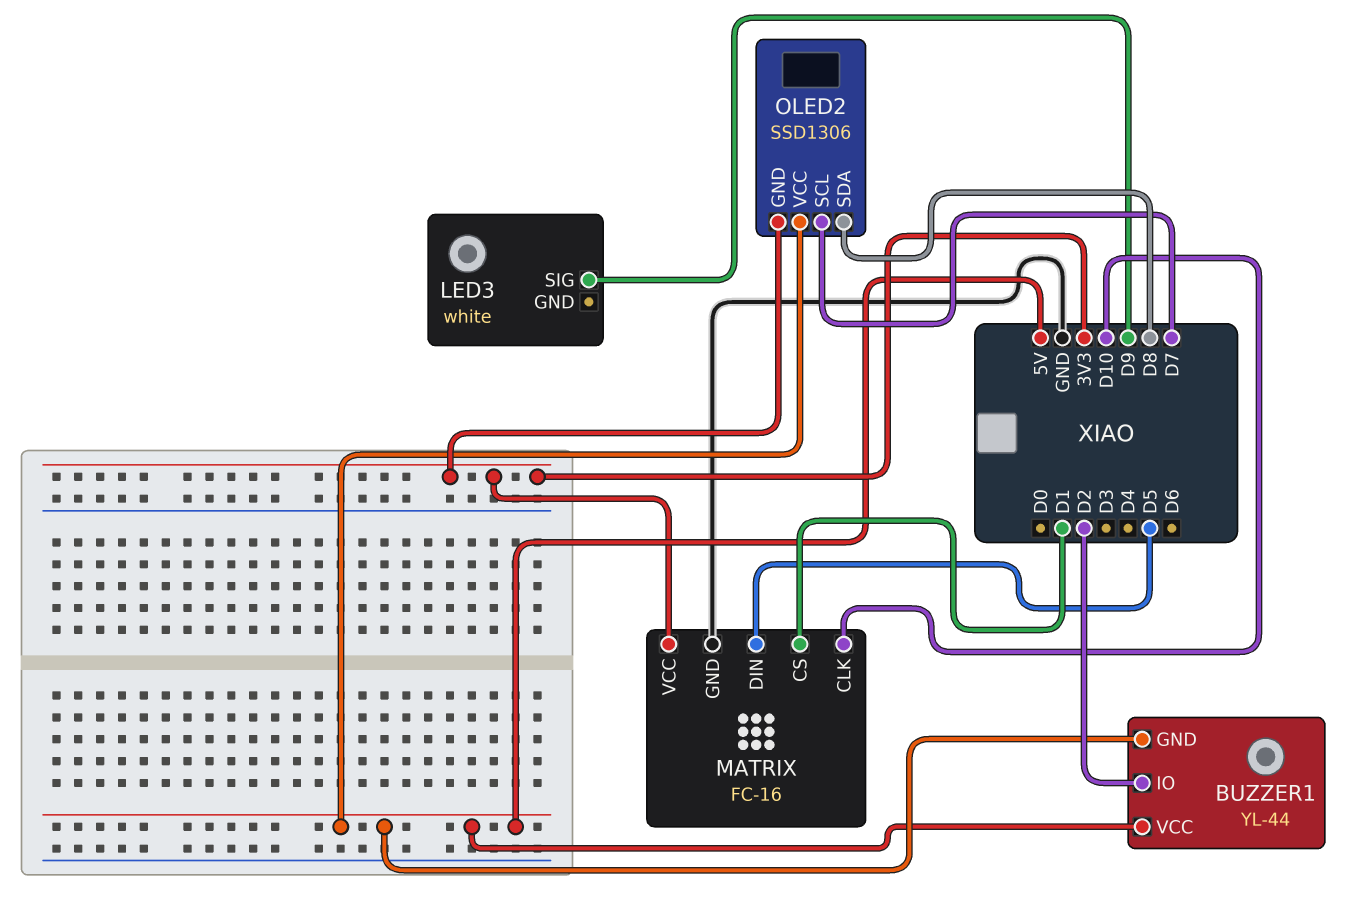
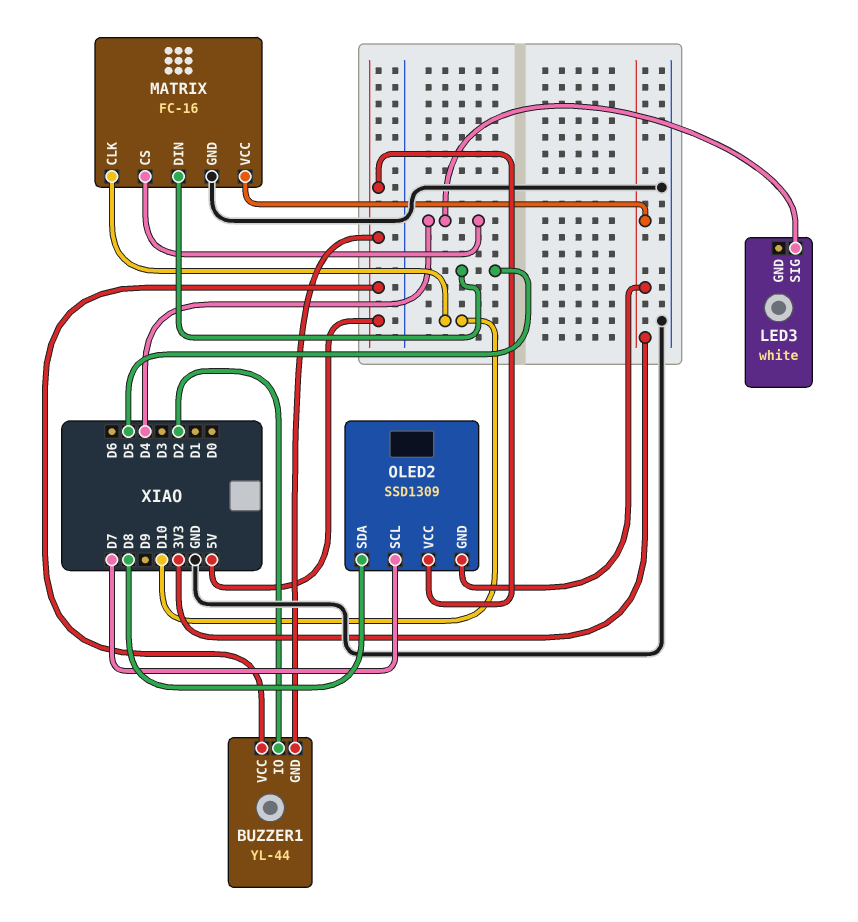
LED3 pin SIG: D9 -> D4
MATRIX pin CS: D1 -> D4
OLED2: SSD1306 -> SSD1309

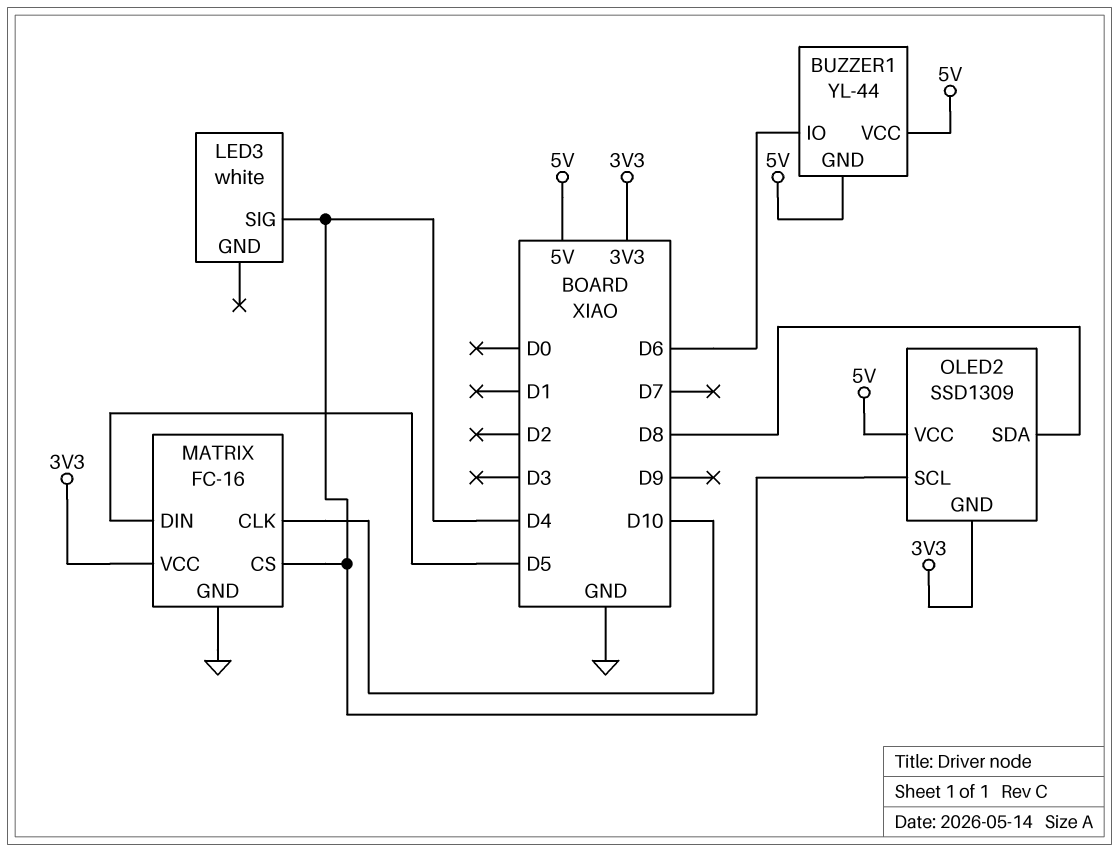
BUZZER1 pin IO: D2 -> D6
OLED2 pin SCL: D7 -> D4

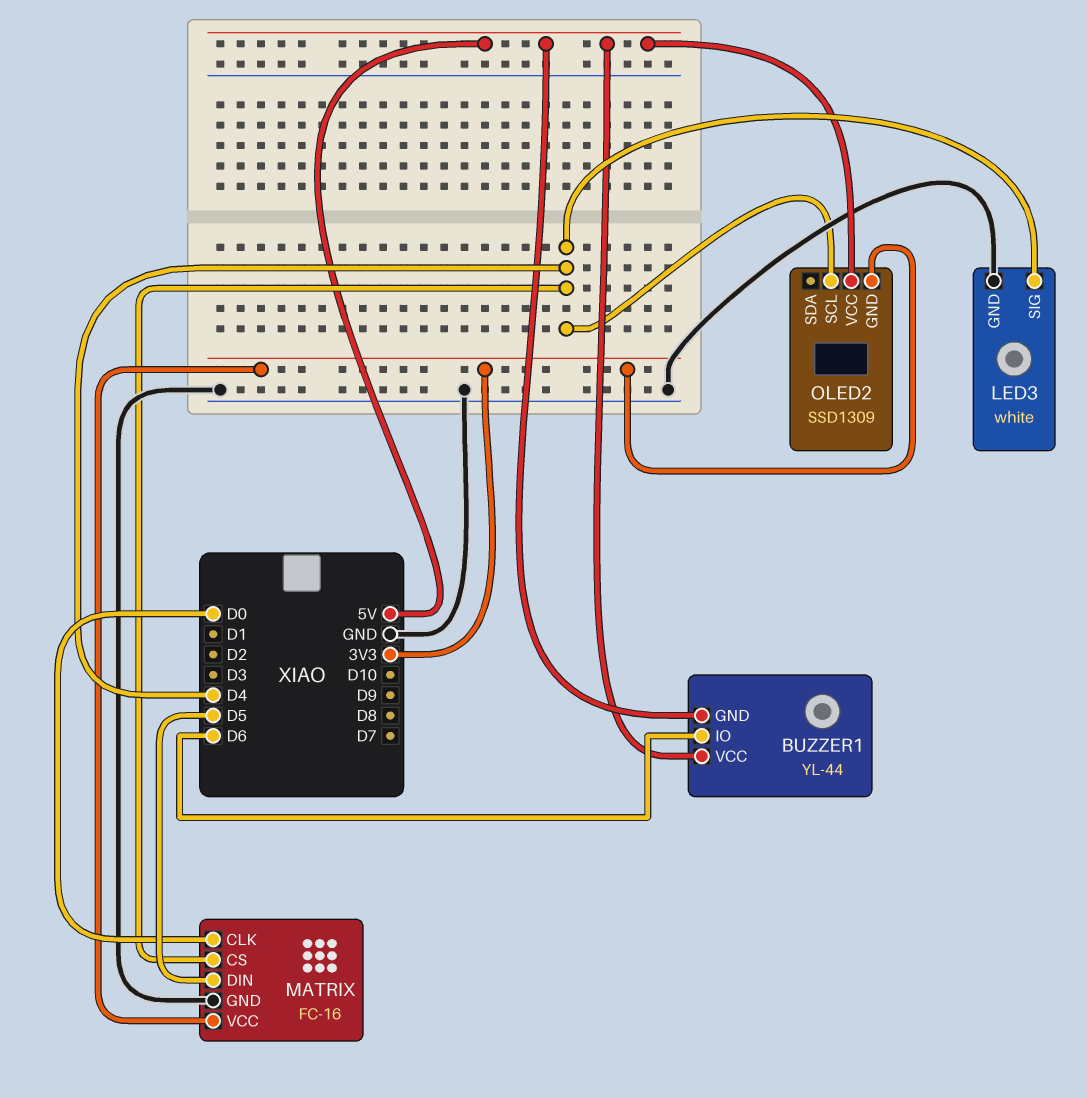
LED3 pin GND: none -> GND
MATRIX pin CLK: D10 -> D0
OLED2 pin SDA: D8 -> none

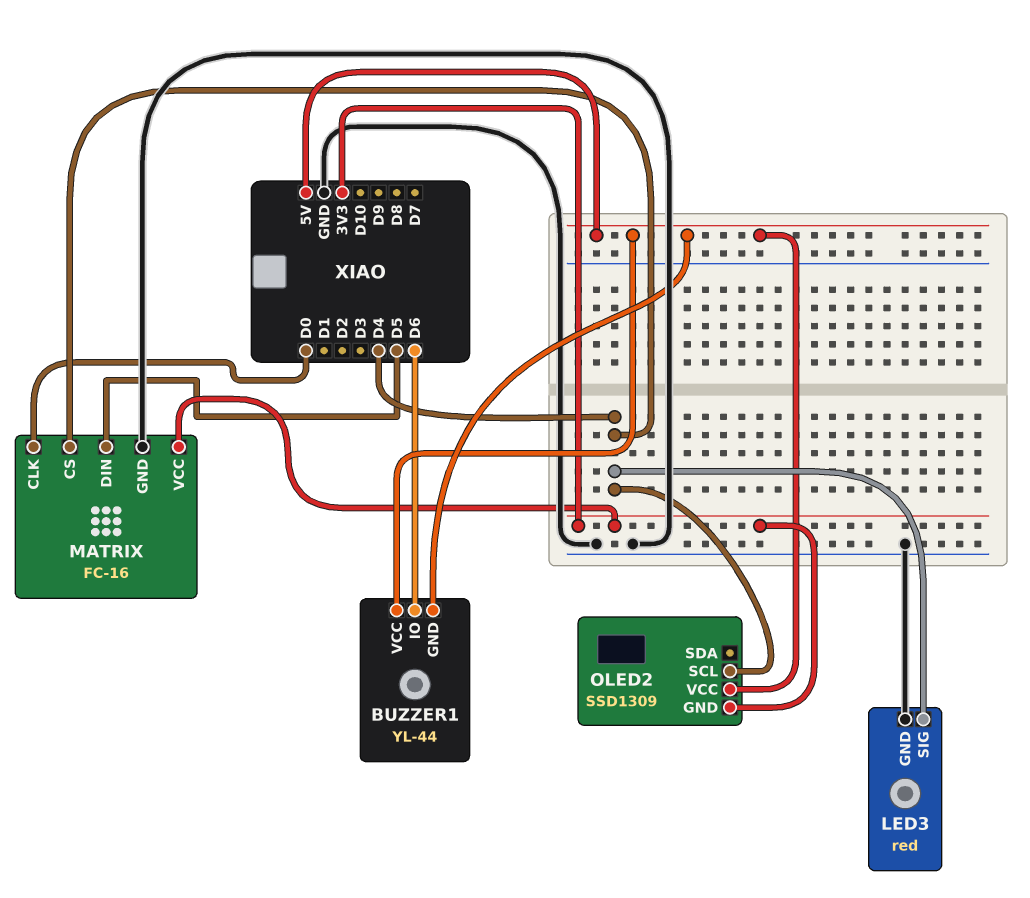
LED3: white -> red

